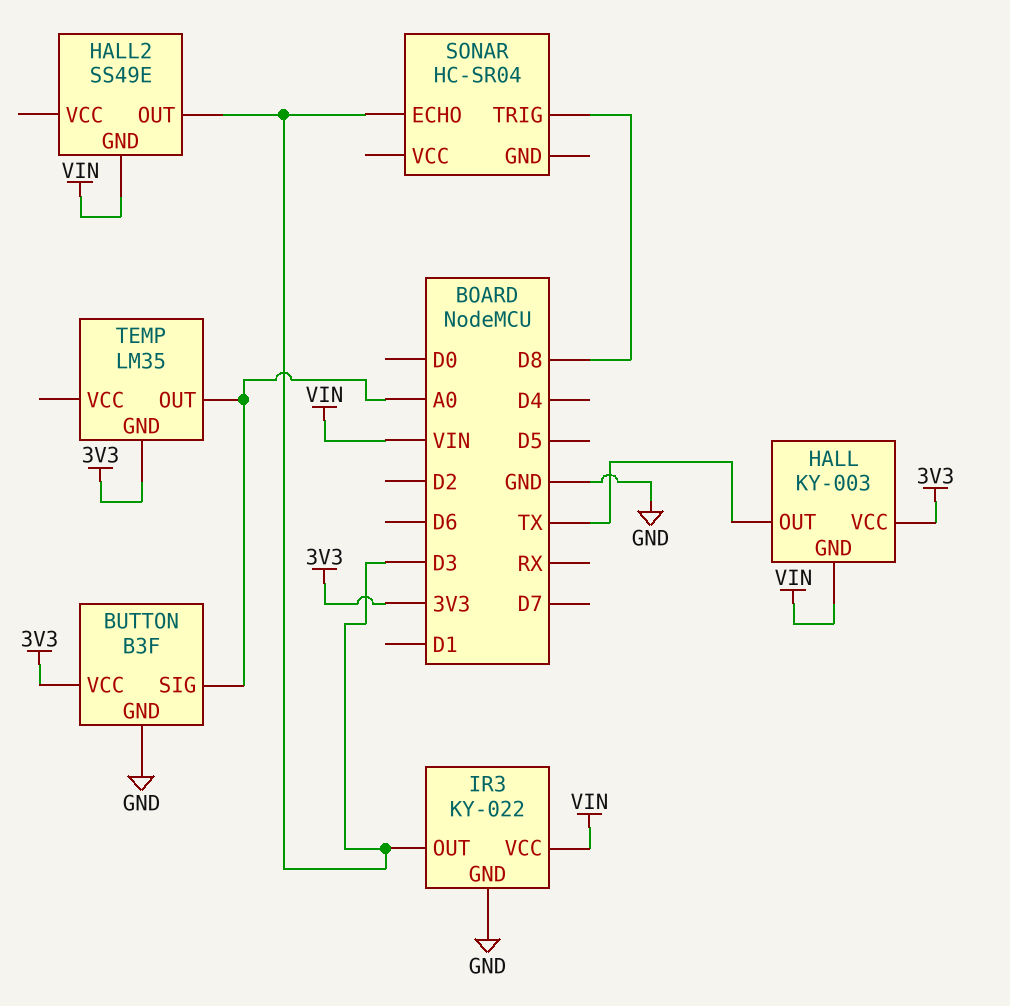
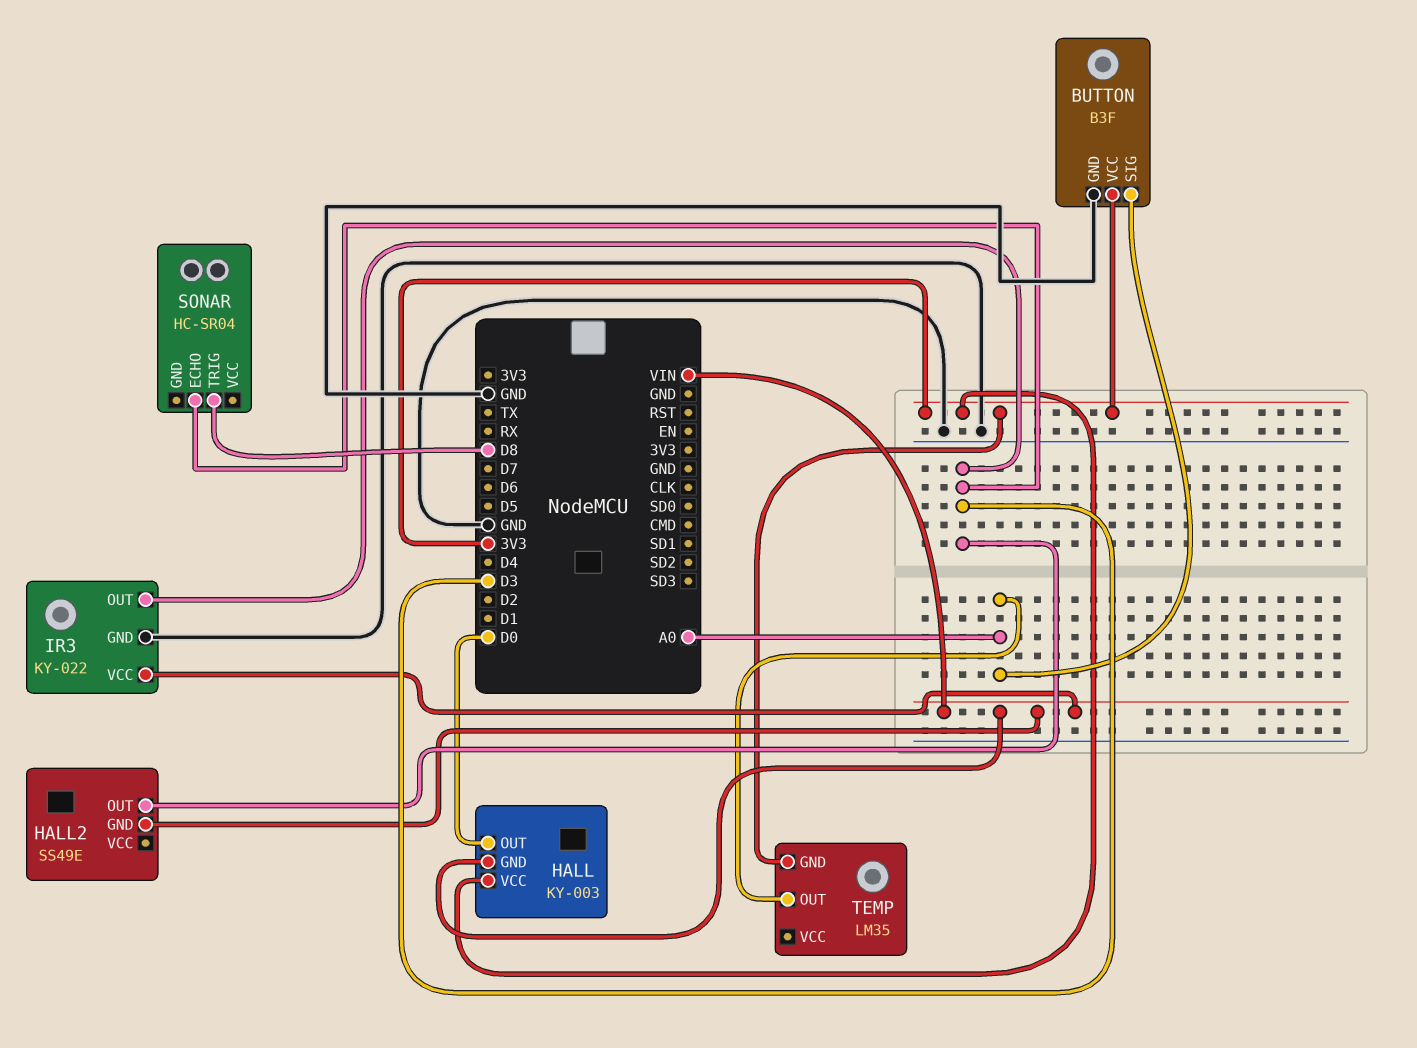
HALL pin OUT: TX -> D0

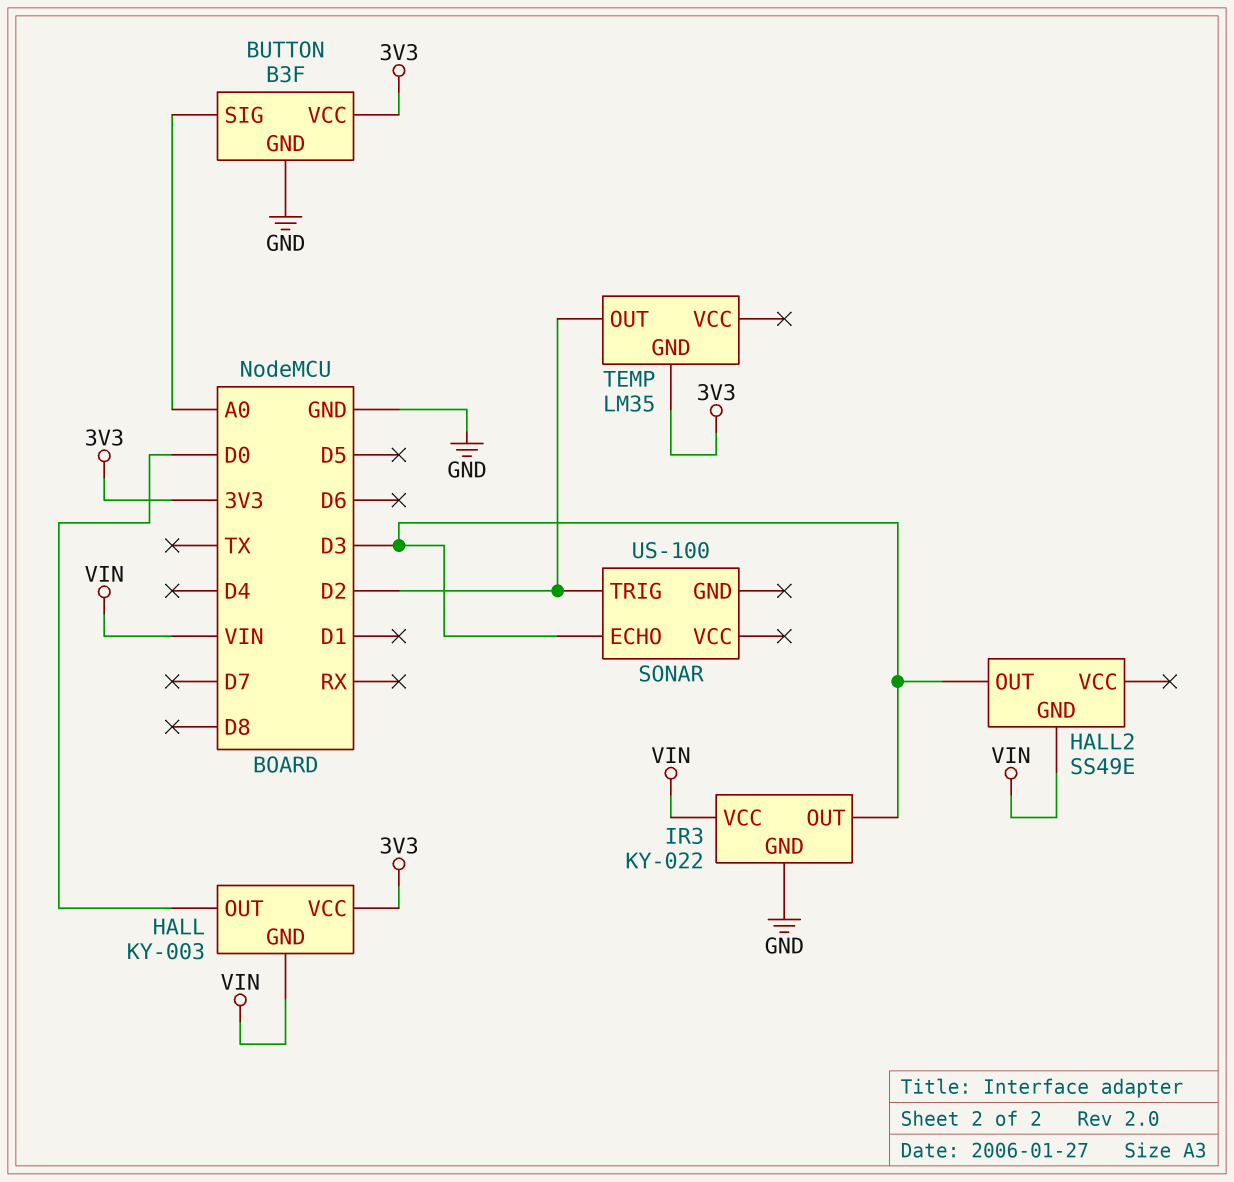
SONAR: HC-SR04 -> US-100
SONAR pin TRIG: D8 -> D2
TEMP pin OUT: A0 -> D2

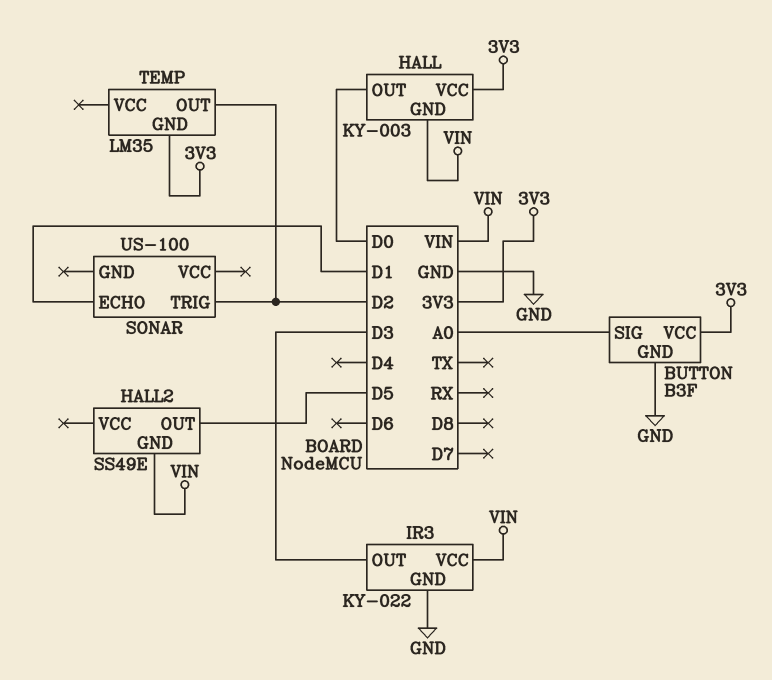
HALL2 pin OUT: D3 -> D5
SONAR pin ECHO: D3 -> D1

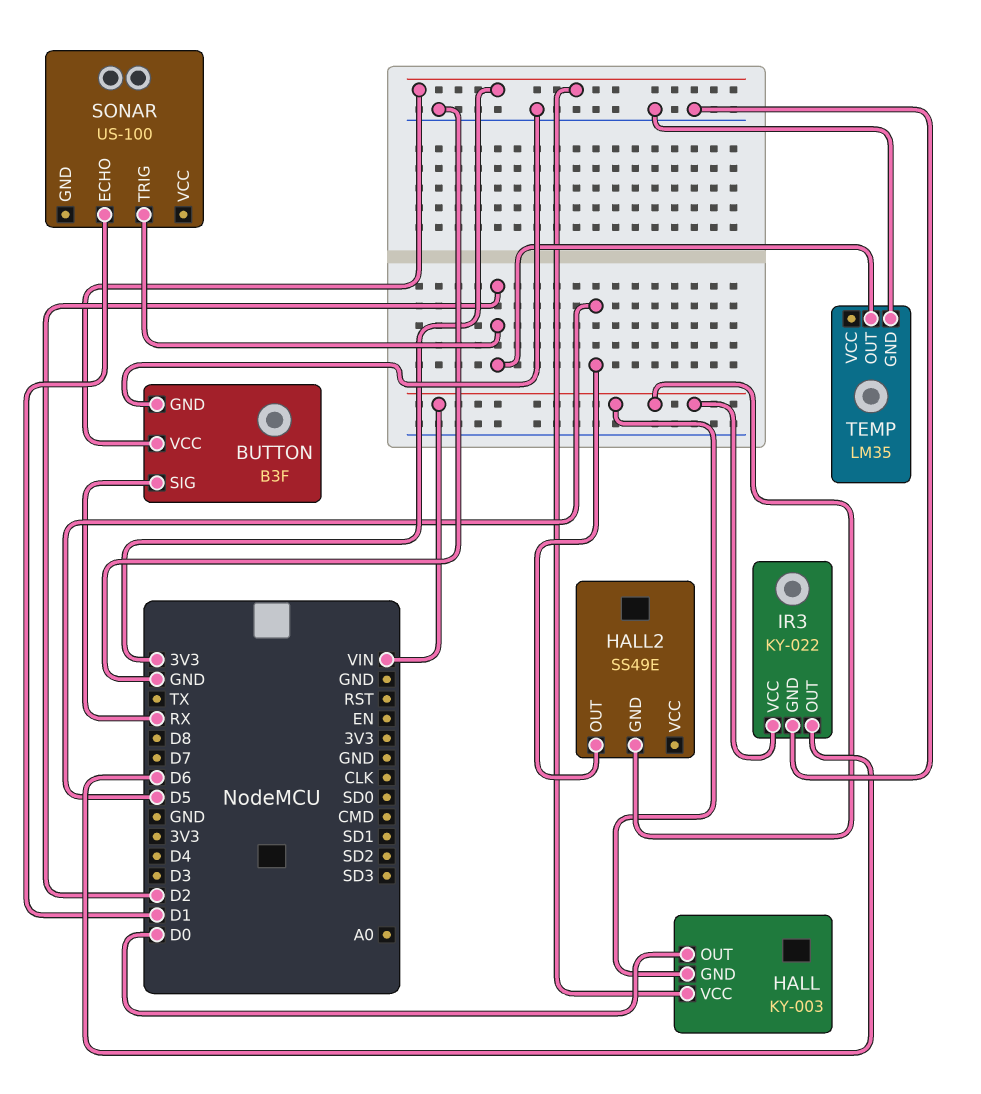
BUTTON pin SIG: A0 -> RX
IR3 pin OUT: D3 -> D6
TEMP pin GND: 3V3 -> GND

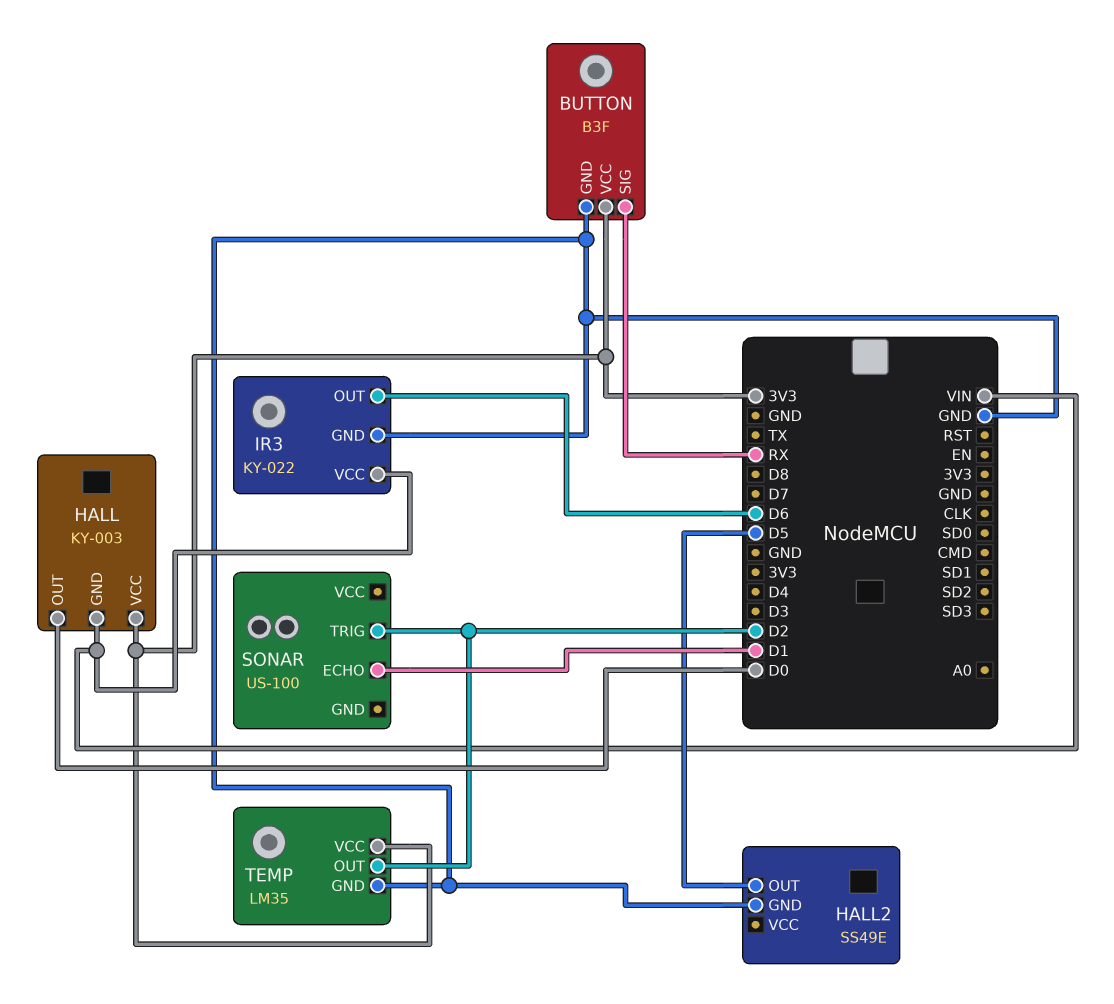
HALL2 pin GND: VIN -> GND
TEMP pin VCC: none -> 3V3

